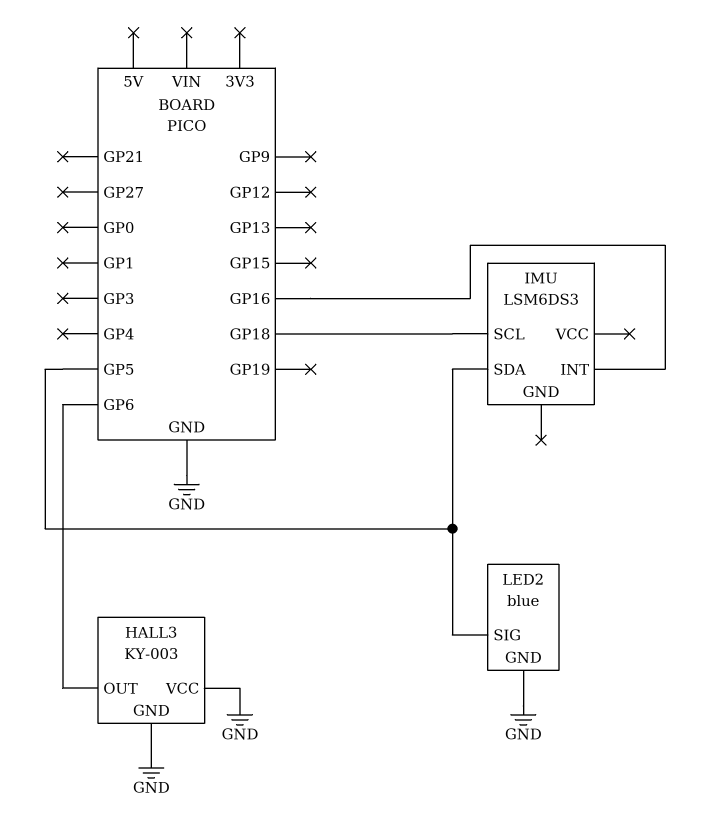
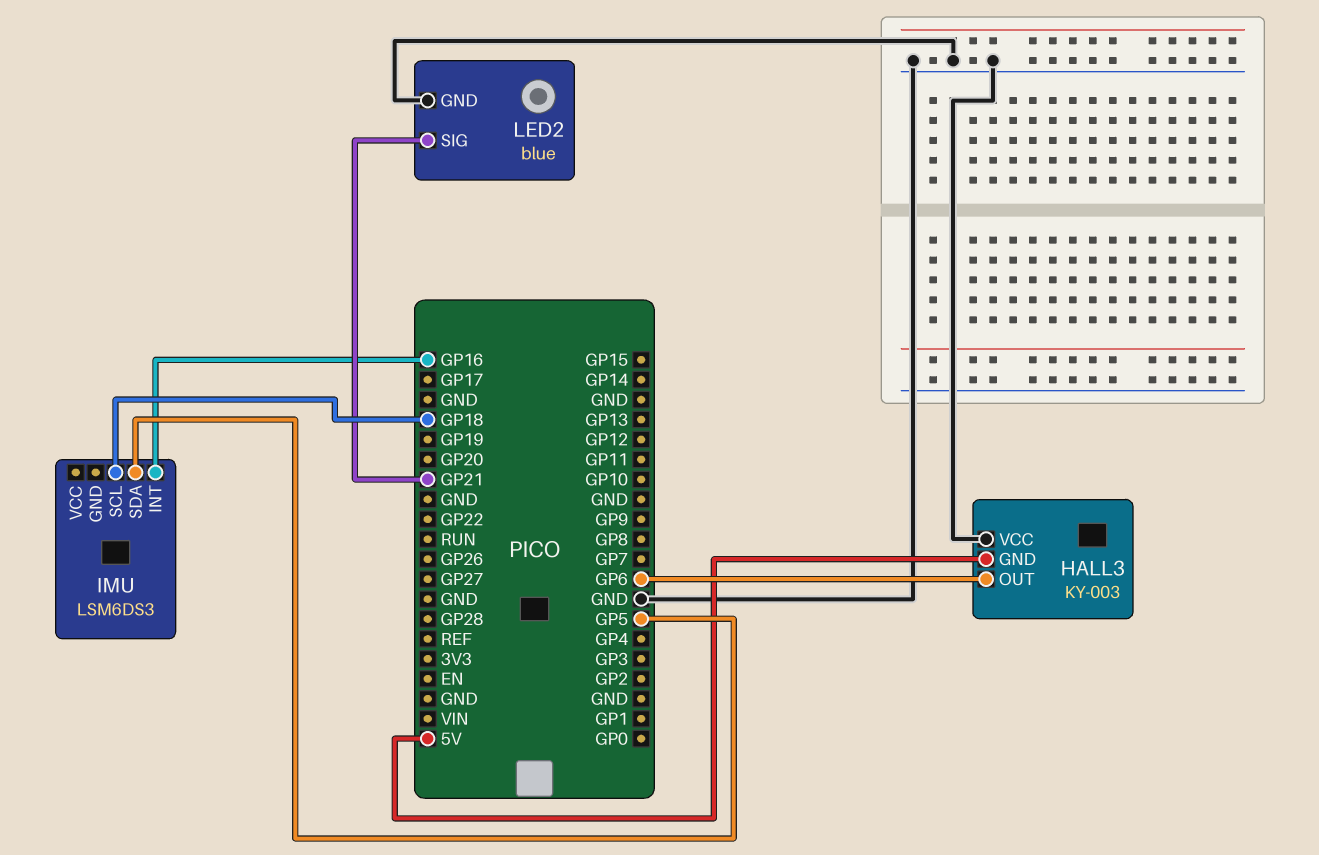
HALL3 pin GND: GND -> 5V
LED2 pin SIG: GP5 -> GP21

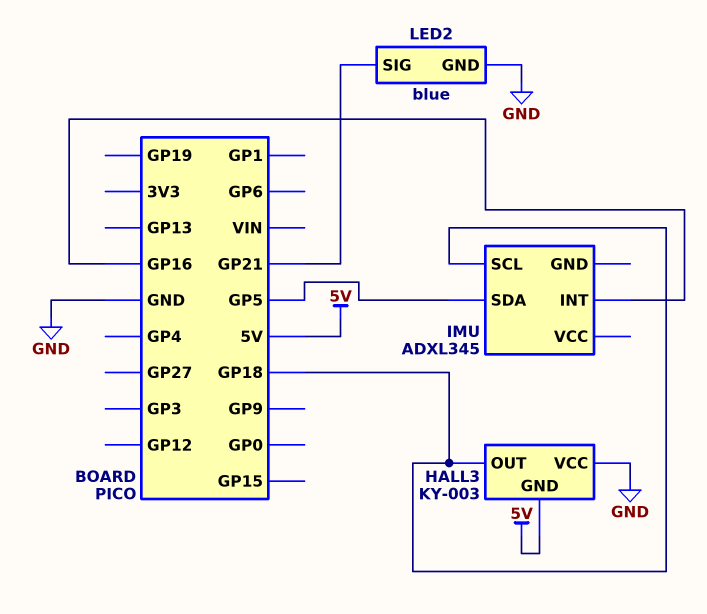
HALL3 pin OUT: GP6 -> GP18
IMU: LSM6DS3 -> ADXL345

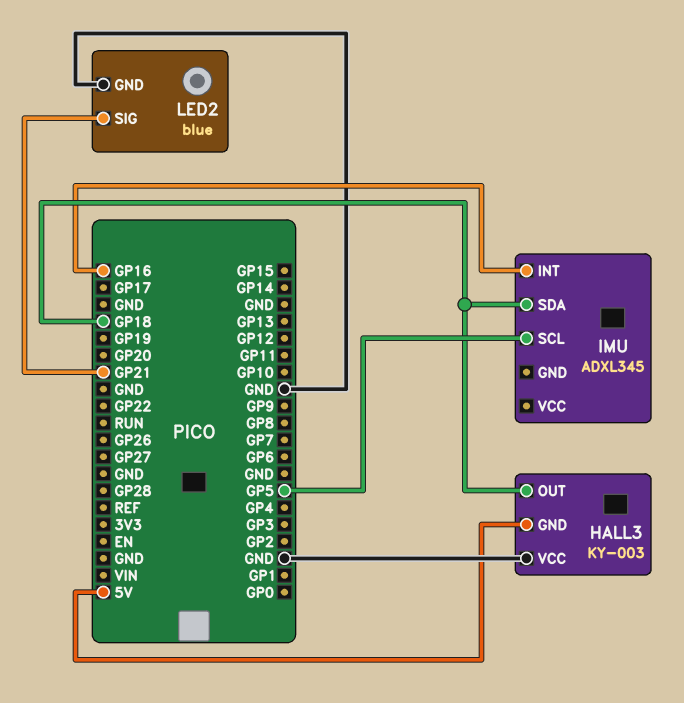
IMU pin SCL: GP18 -> GP5
IMU pin SDA: GP5 -> GP18

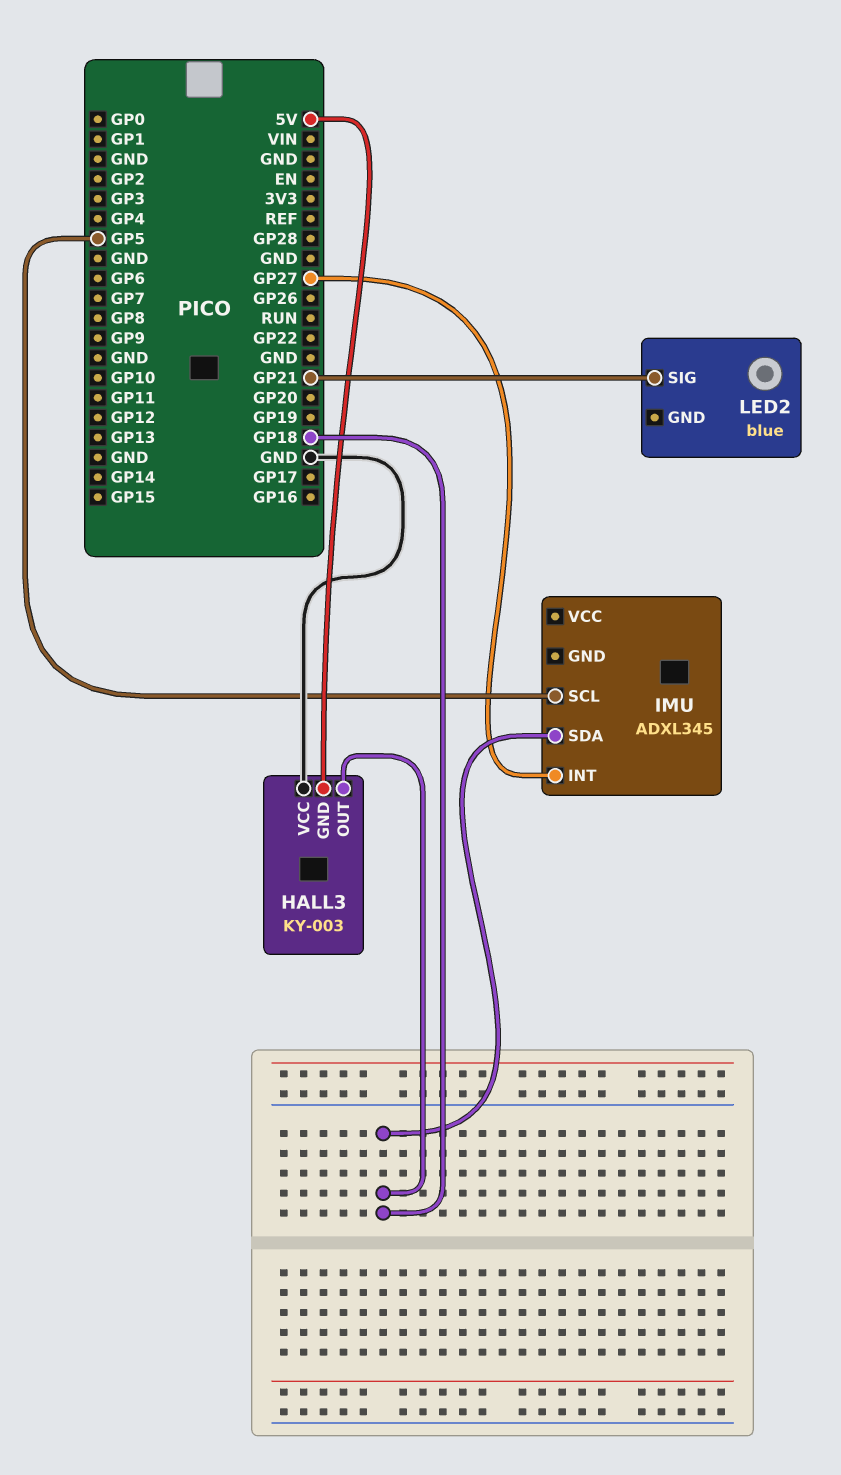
IMU pin INT: GP16 -> GP27
LED2 pin GND: GND -> none

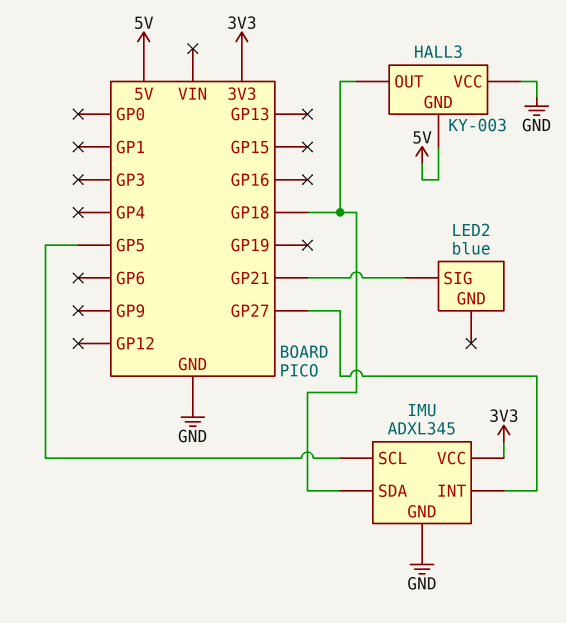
IMU pin GND: none -> GND
IMU pin VCC: none -> 3V3

